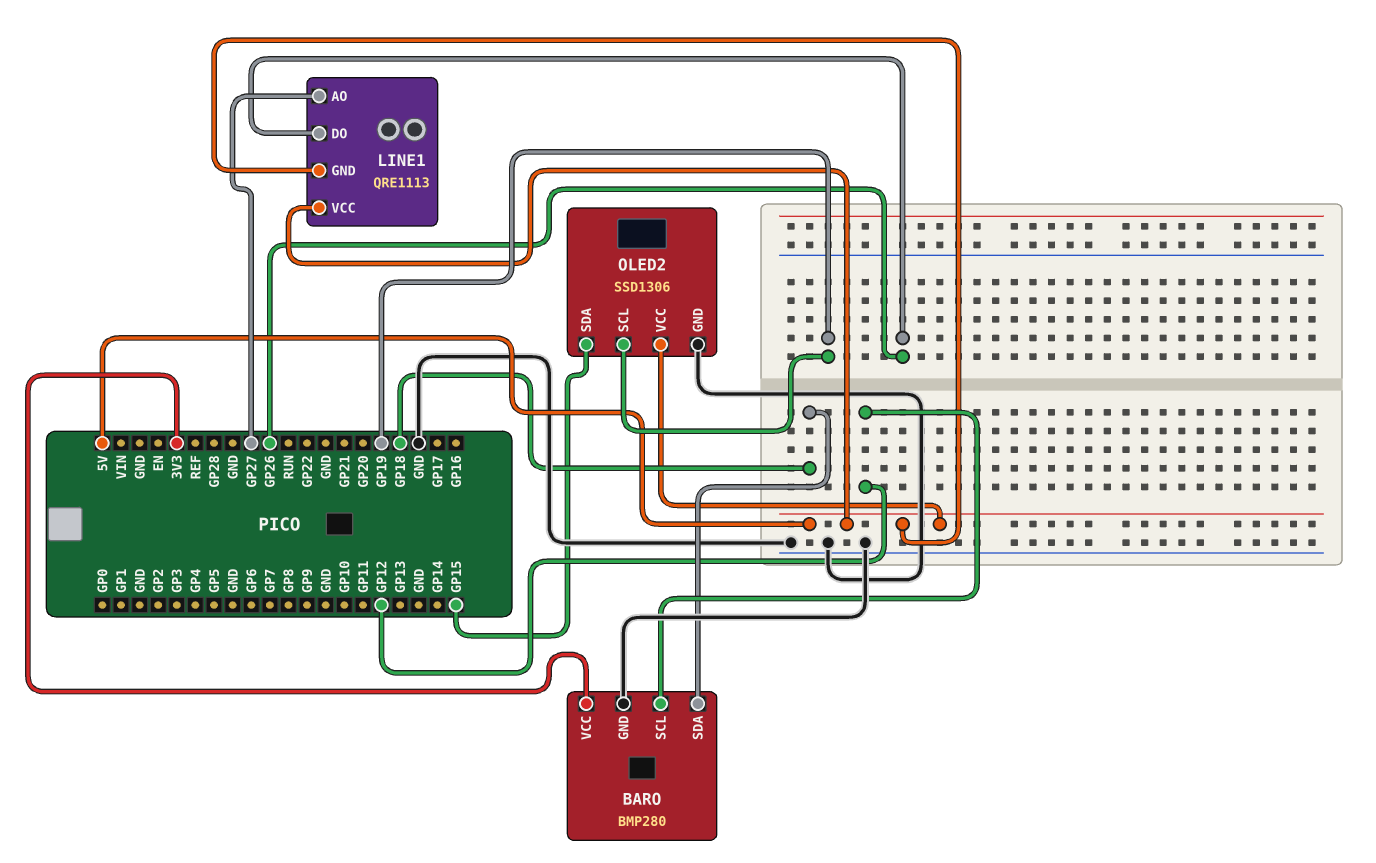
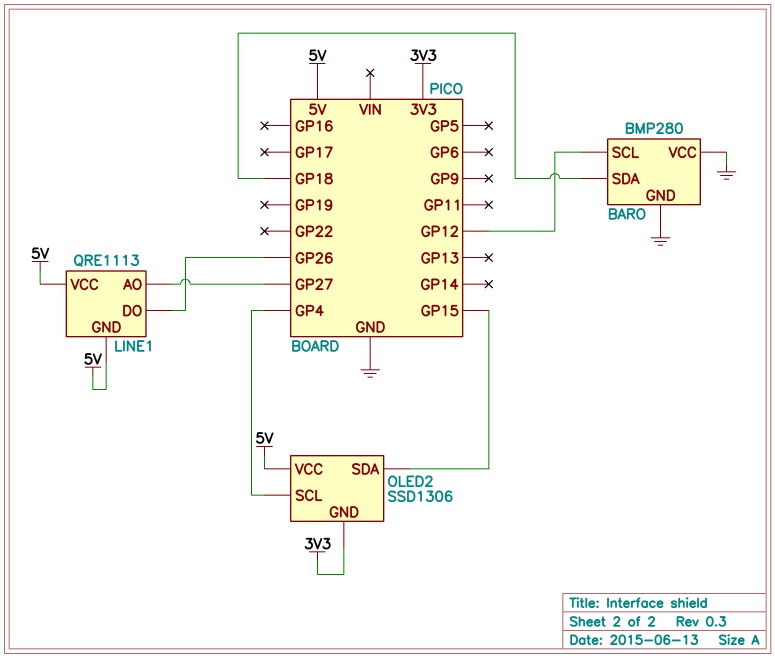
BARO pin VCC: 3V3 -> GND
OLED2 pin GND: GND -> 3V3
OLED2 pin SCL: GP19 -> GP4

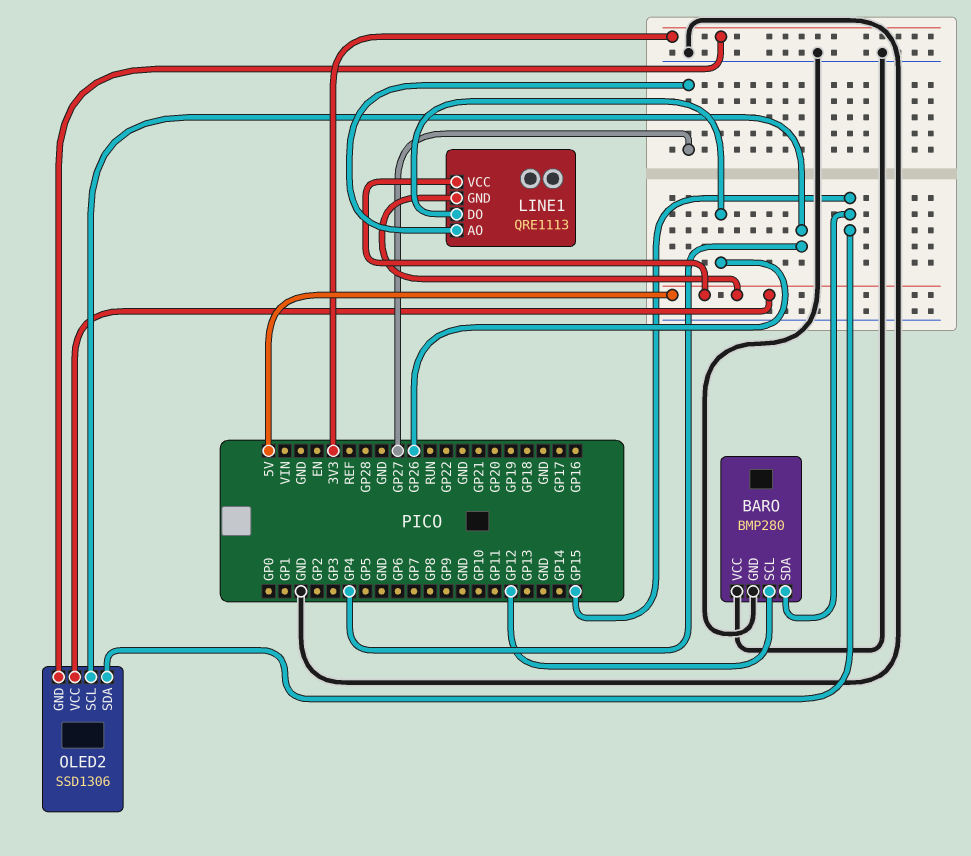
BARO pin SDA: GP18 -> GP15

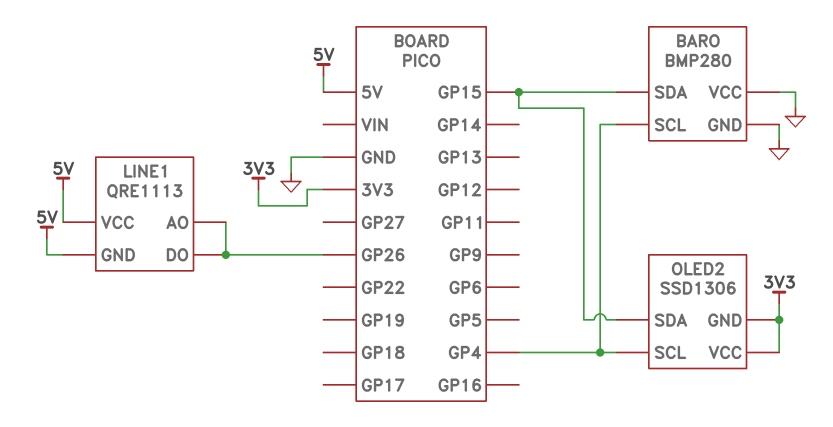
BARO pin SCL: GP12 -> GP4
LINE1 pin AO: GP27 -> GP26
OLED2 pin VCC: 5V -> 3V3

